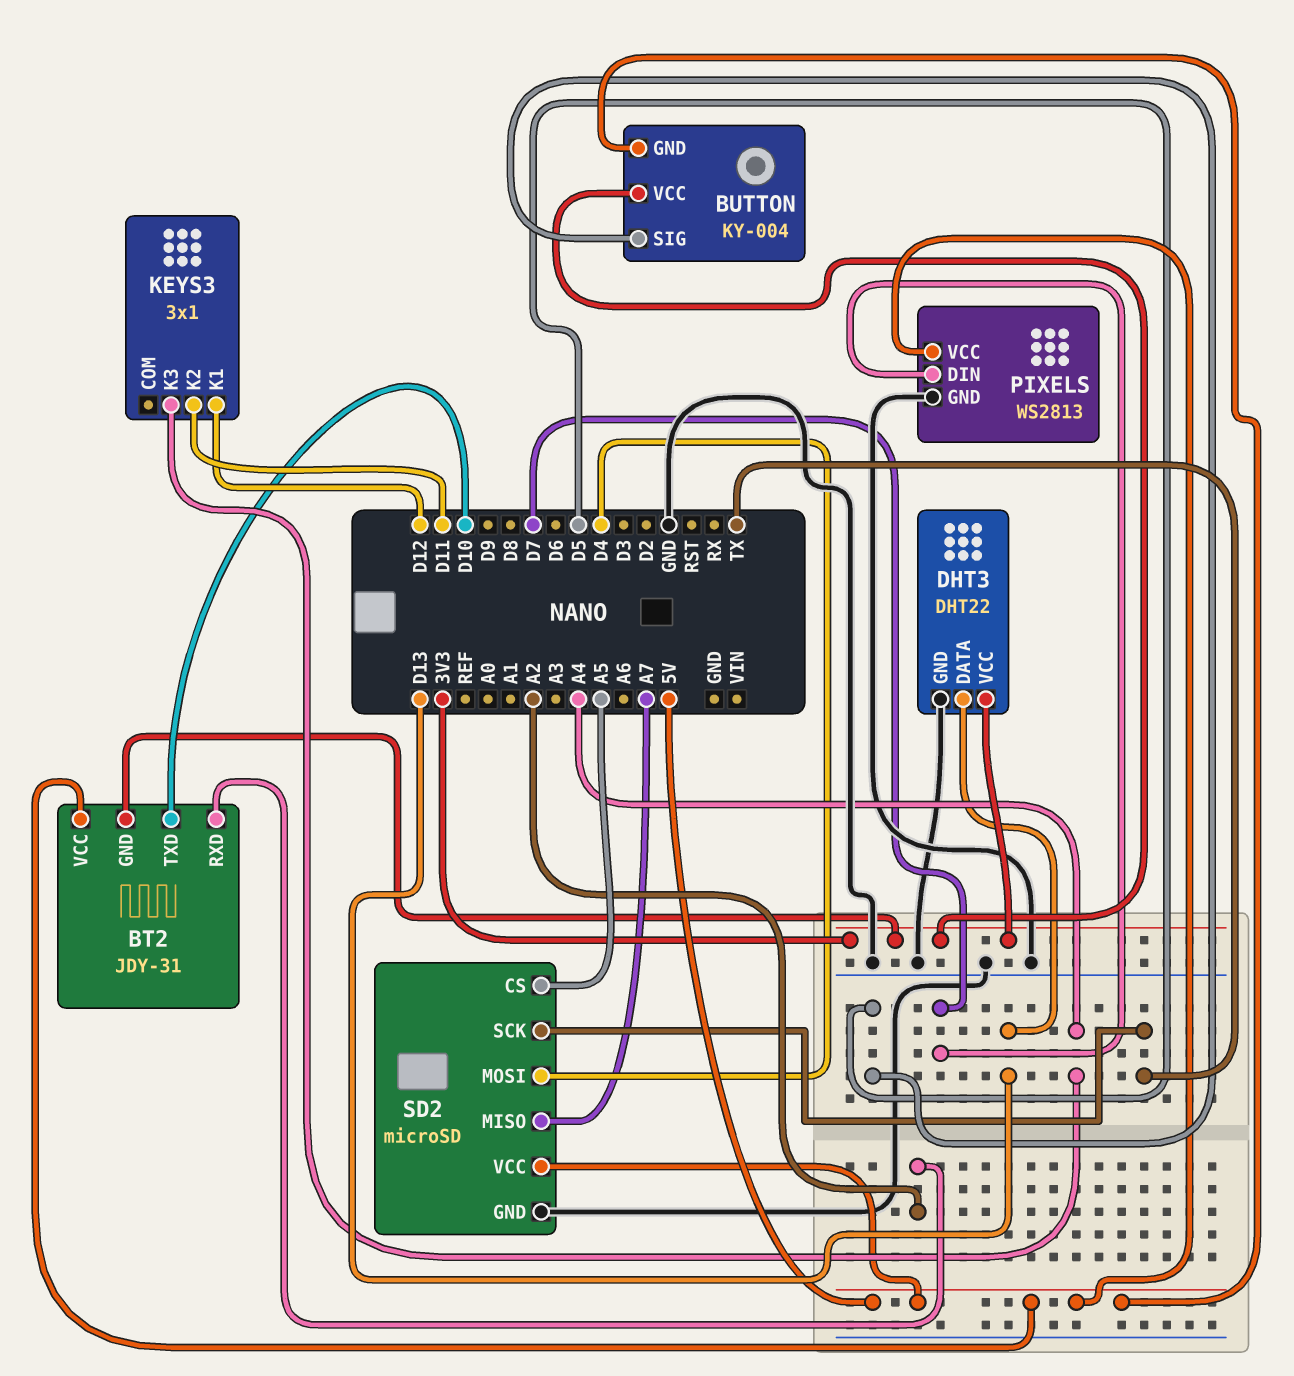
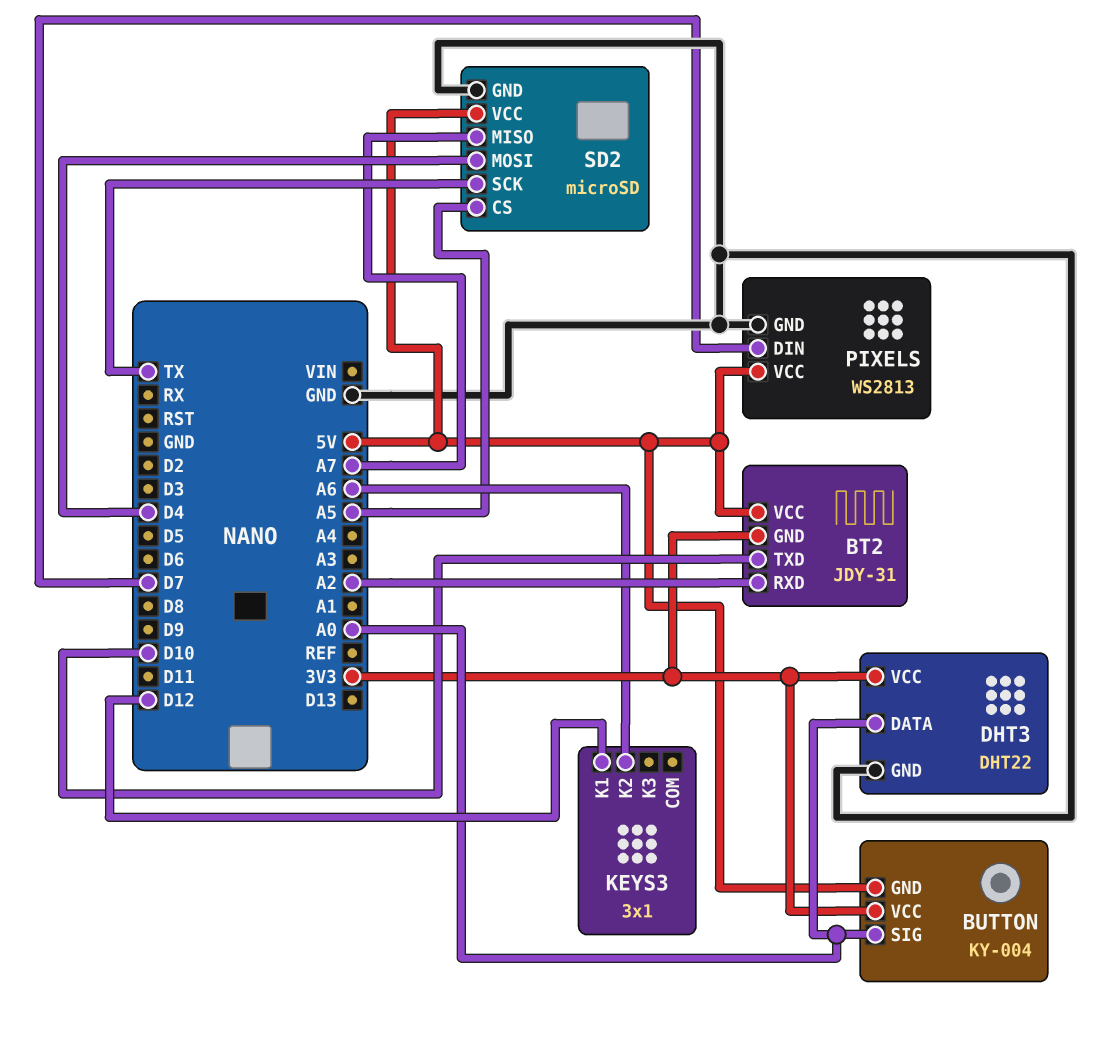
BUTTON pin SIG: D5 -> A0
DHT3 pin DATA: D13 -> A0
KEYS3 pin K2: D11 -> A6
KEYS3 pin K3: A4 -> none

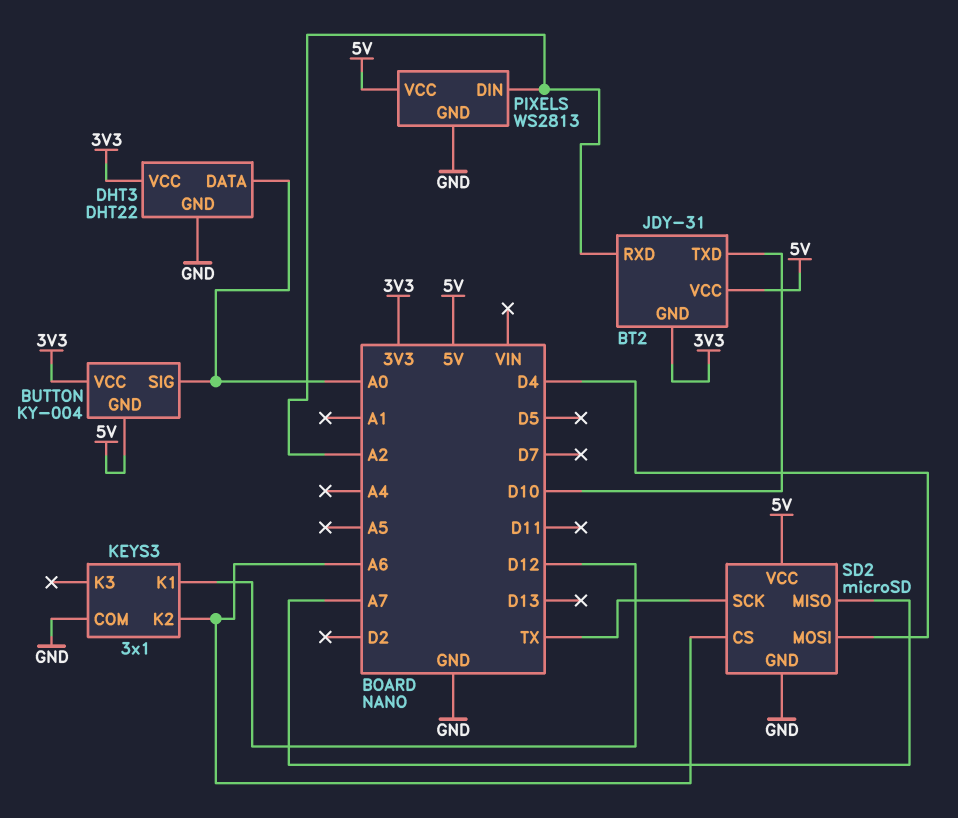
KEYS3 pin COM: none -> GND
PIXELS pin DIN: D7 -> A2
SD2 pin CS: A5 -> A6

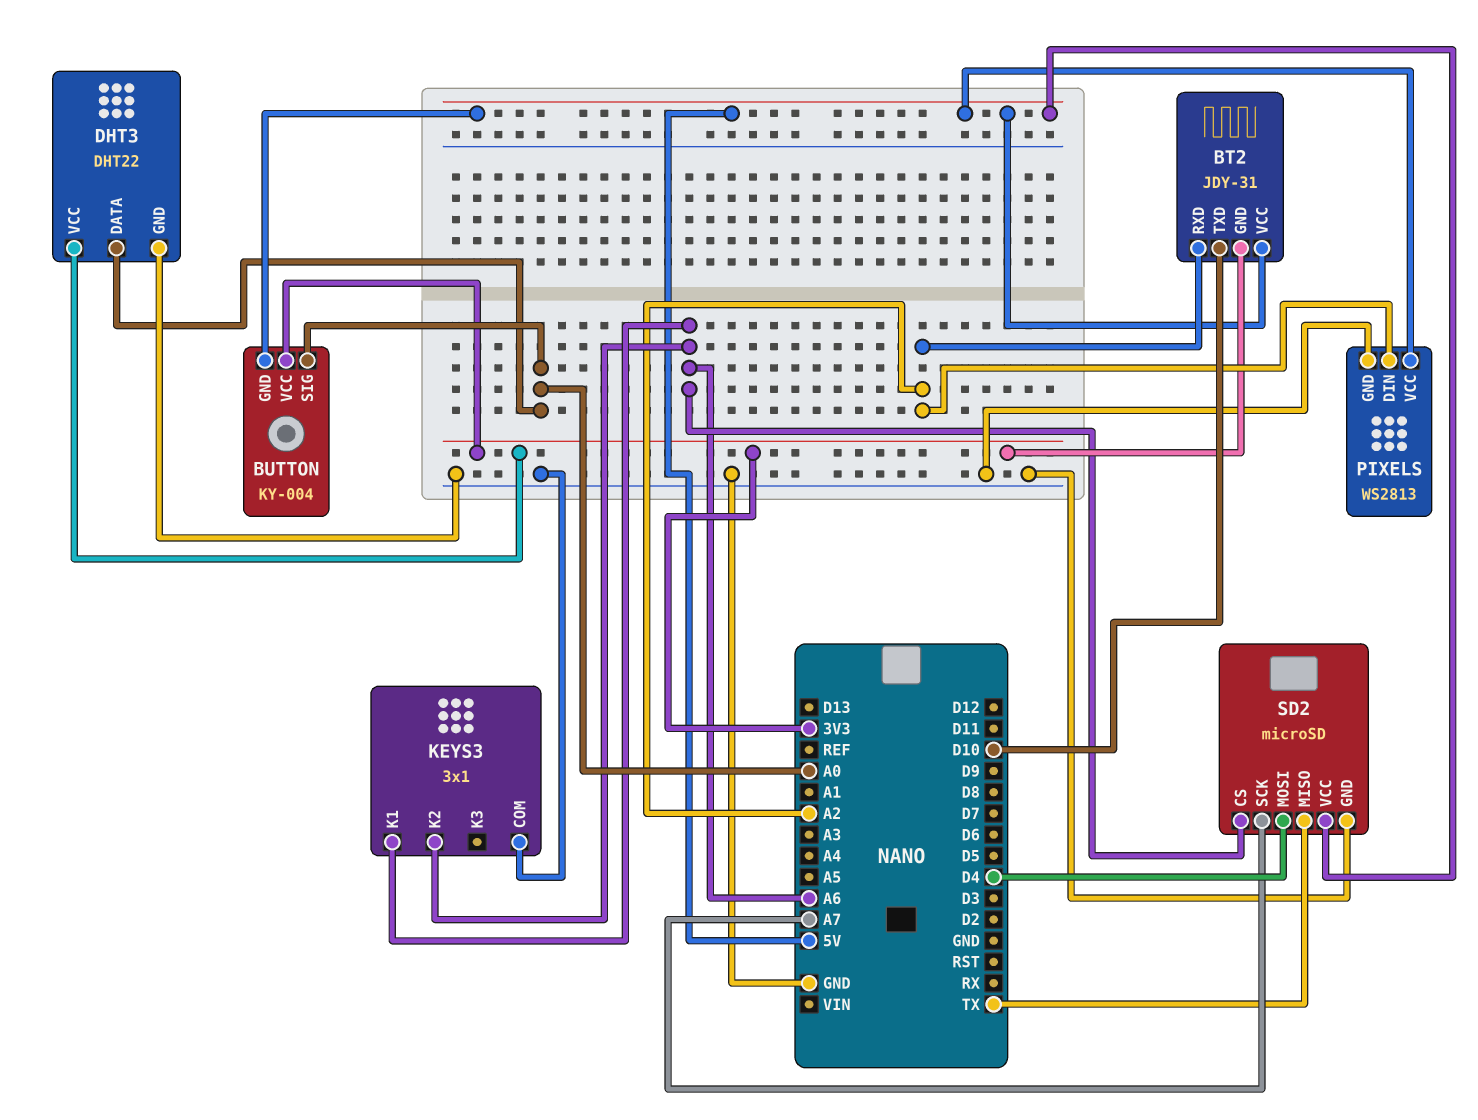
KEYS3 pin K1: D12 -> A6
SD2 pin MISO: A7 -> TX
SD2 pin SCK: TX -> A7

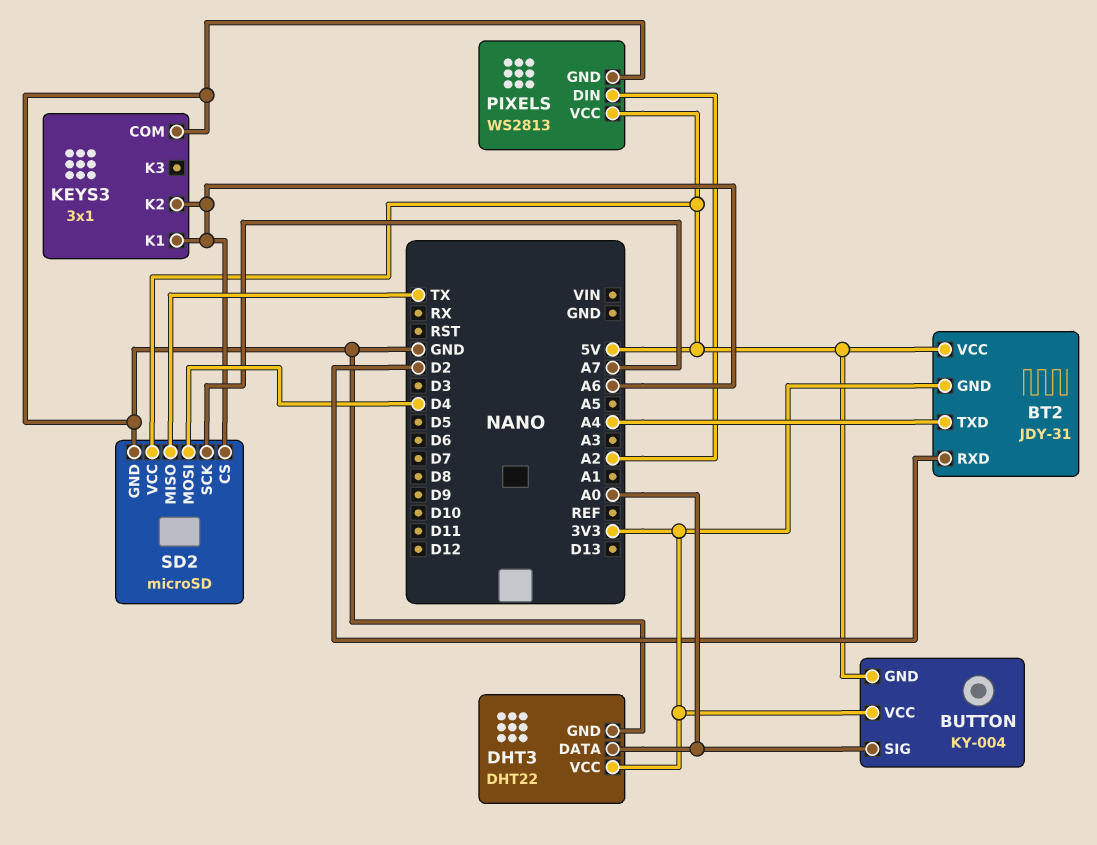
BT2 pin RXD: A2 -> D2
BT2 pin TXD: D10 -> A4

